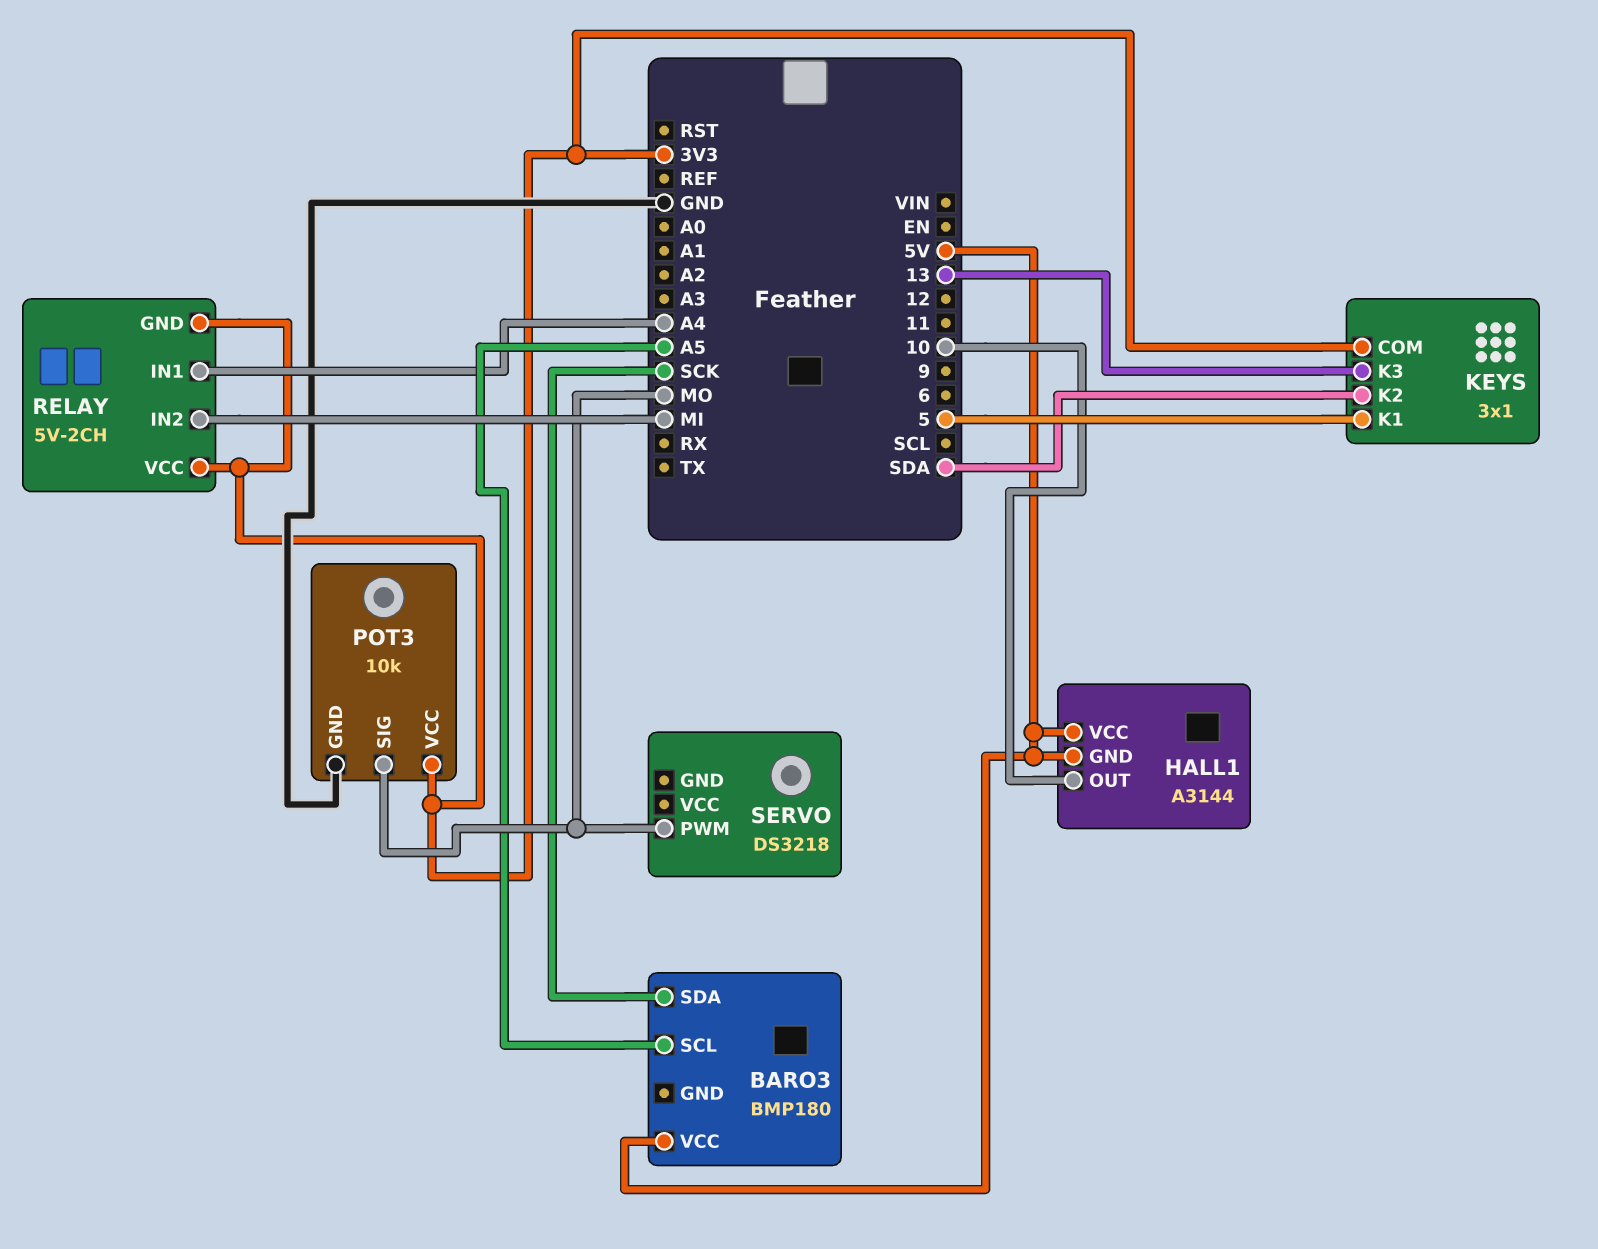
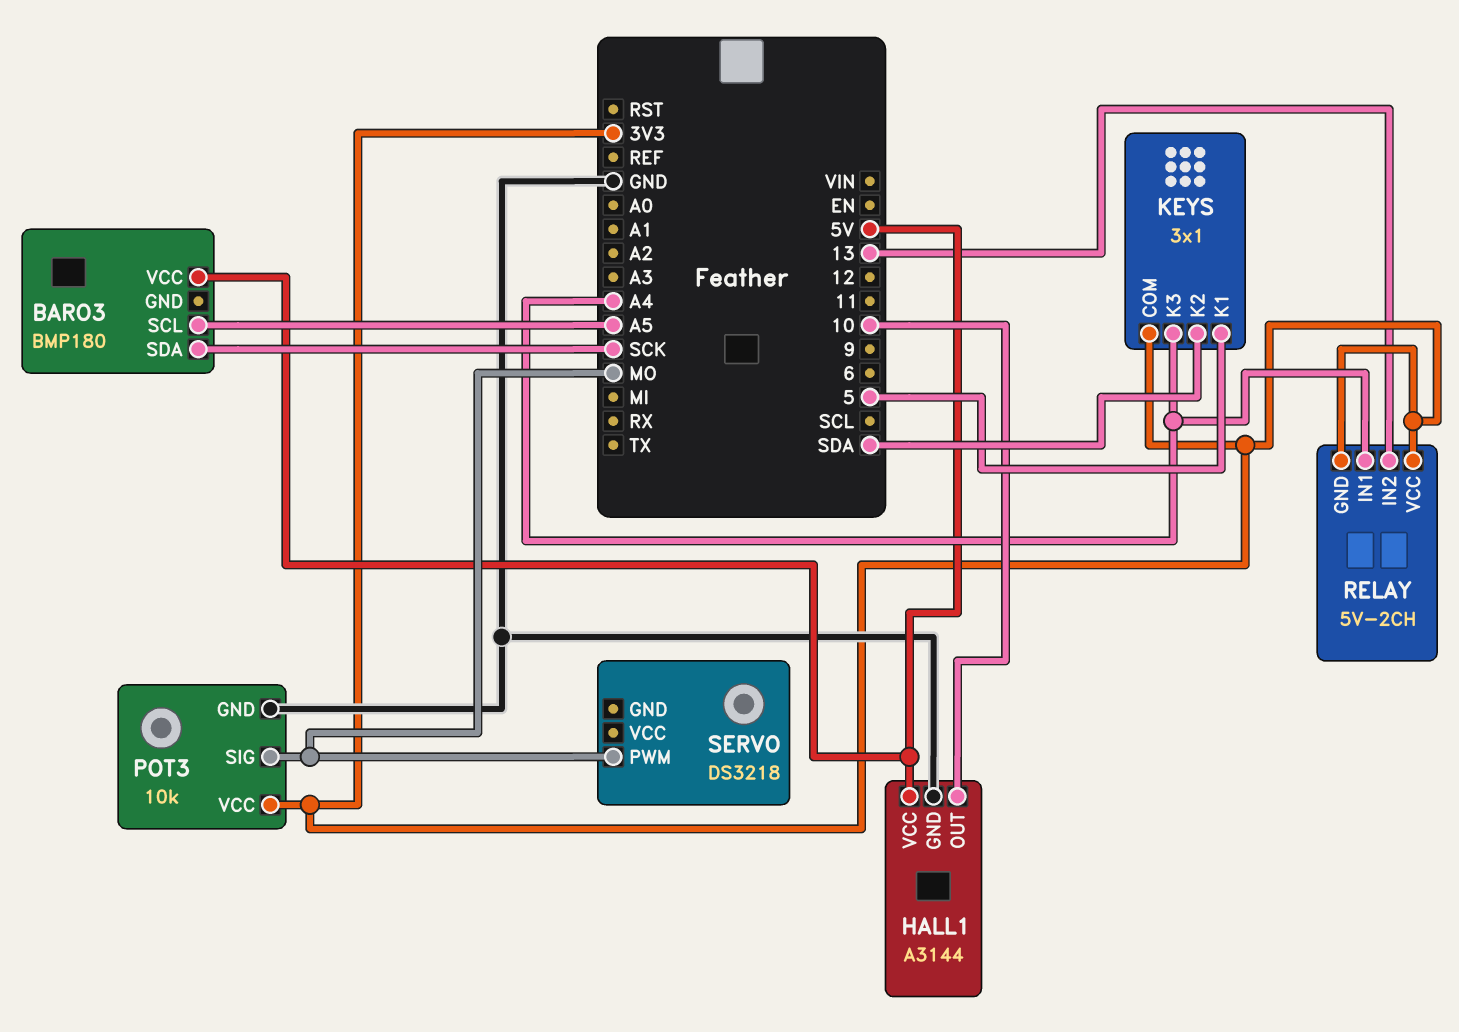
HALL1 pin GND: 5V -> GND
KEYS pin K3: 13 -> A4
RELAY pin IN2: MI -> 13

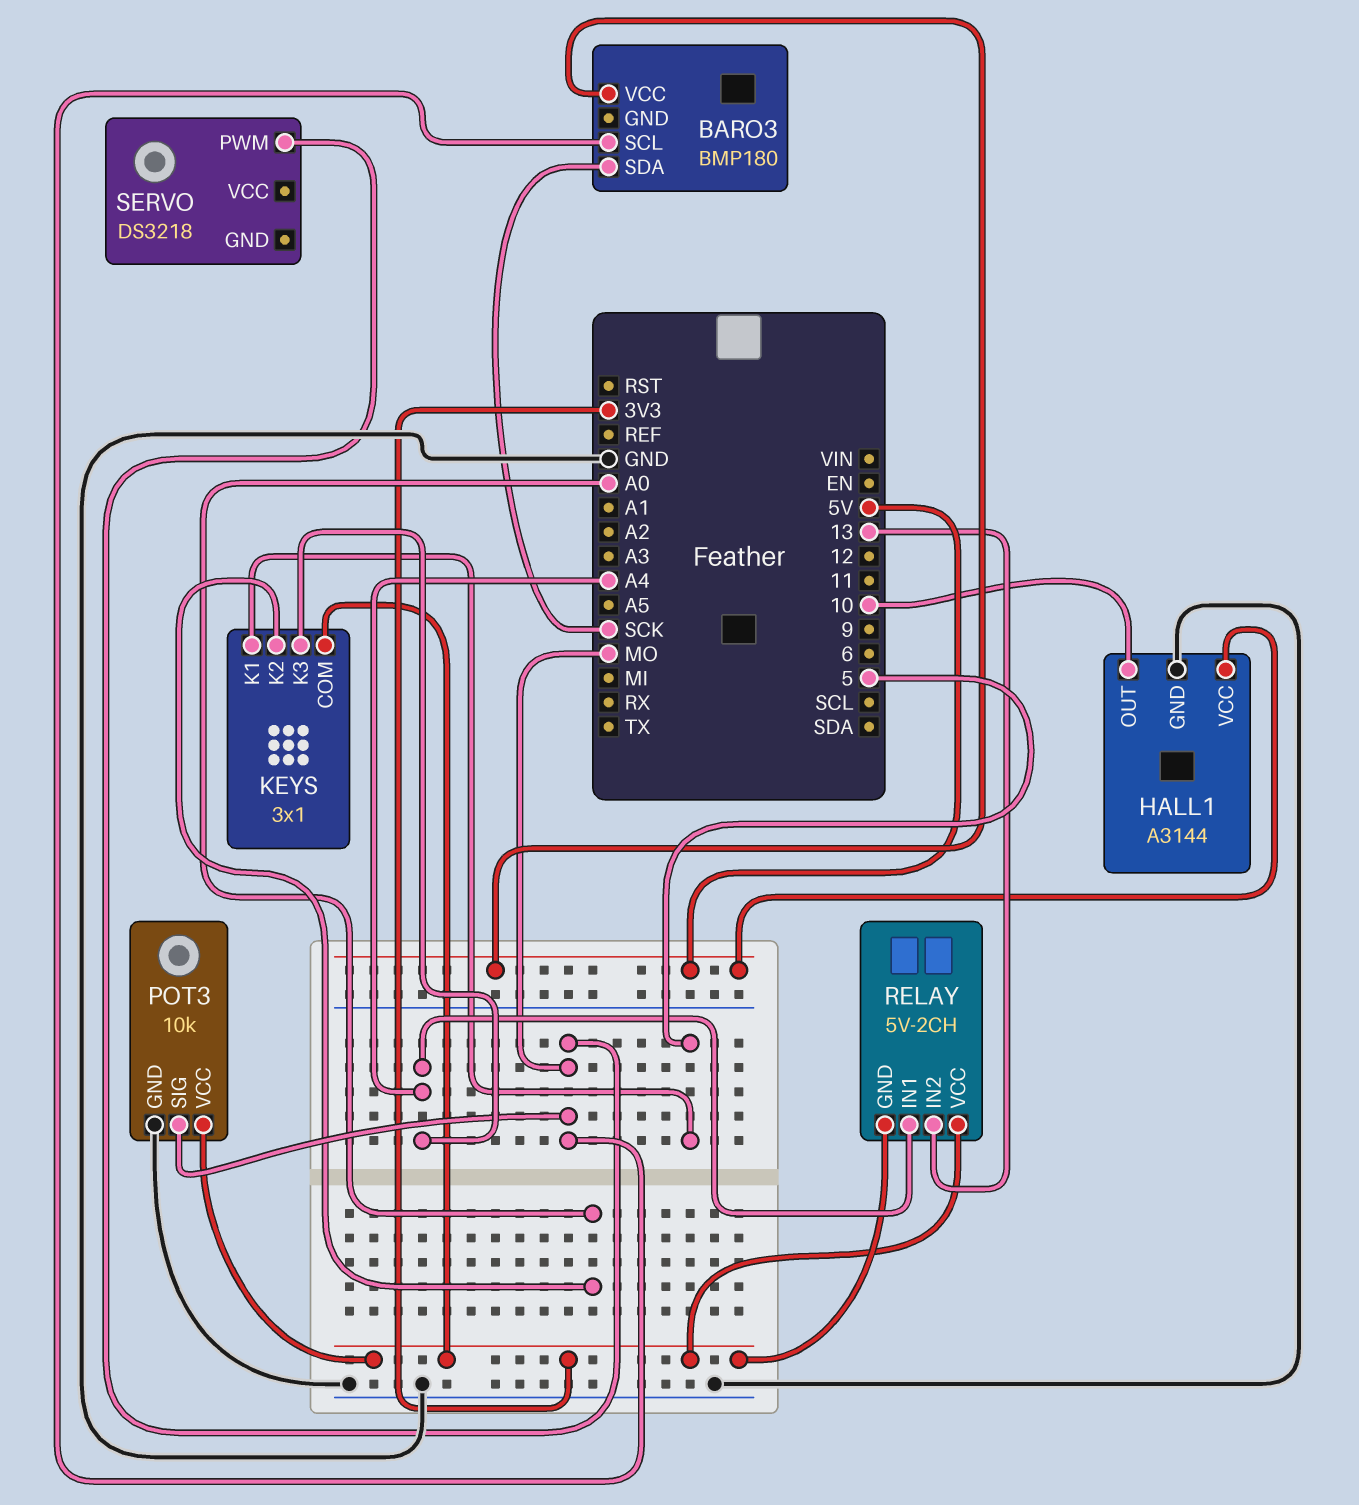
BARO3 pin SCL: A5 -> MO
KEYS pin K2: SDA -> A0

